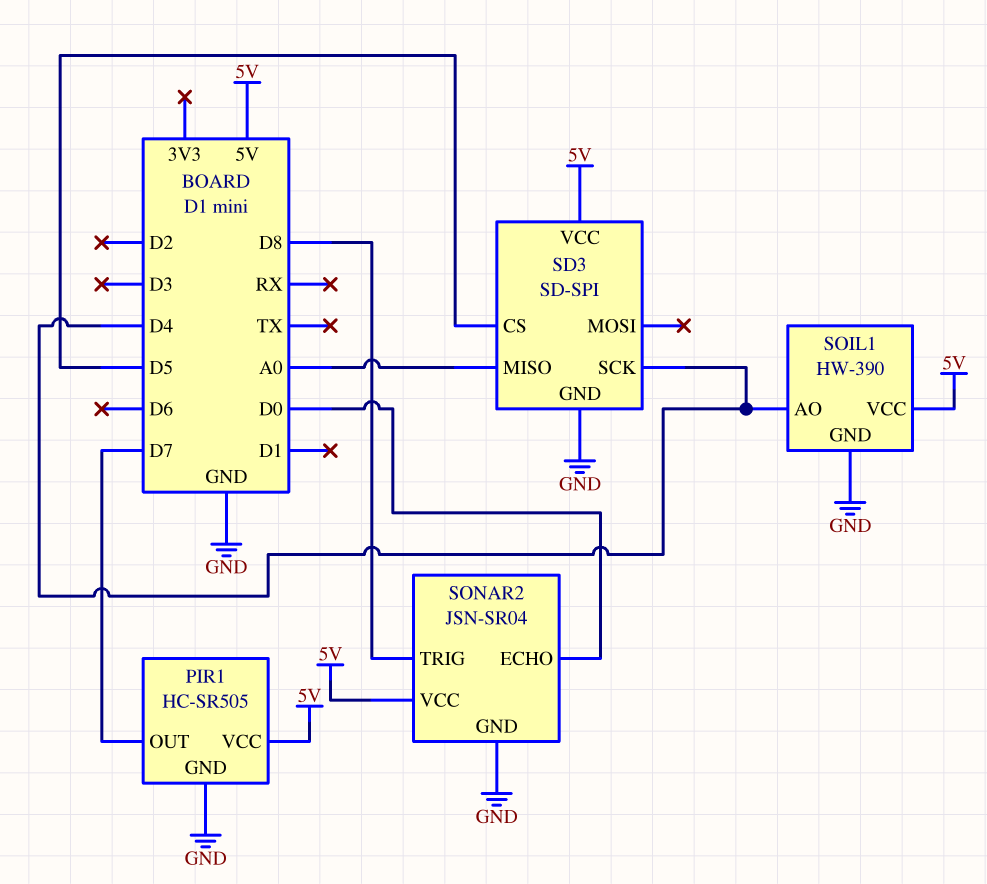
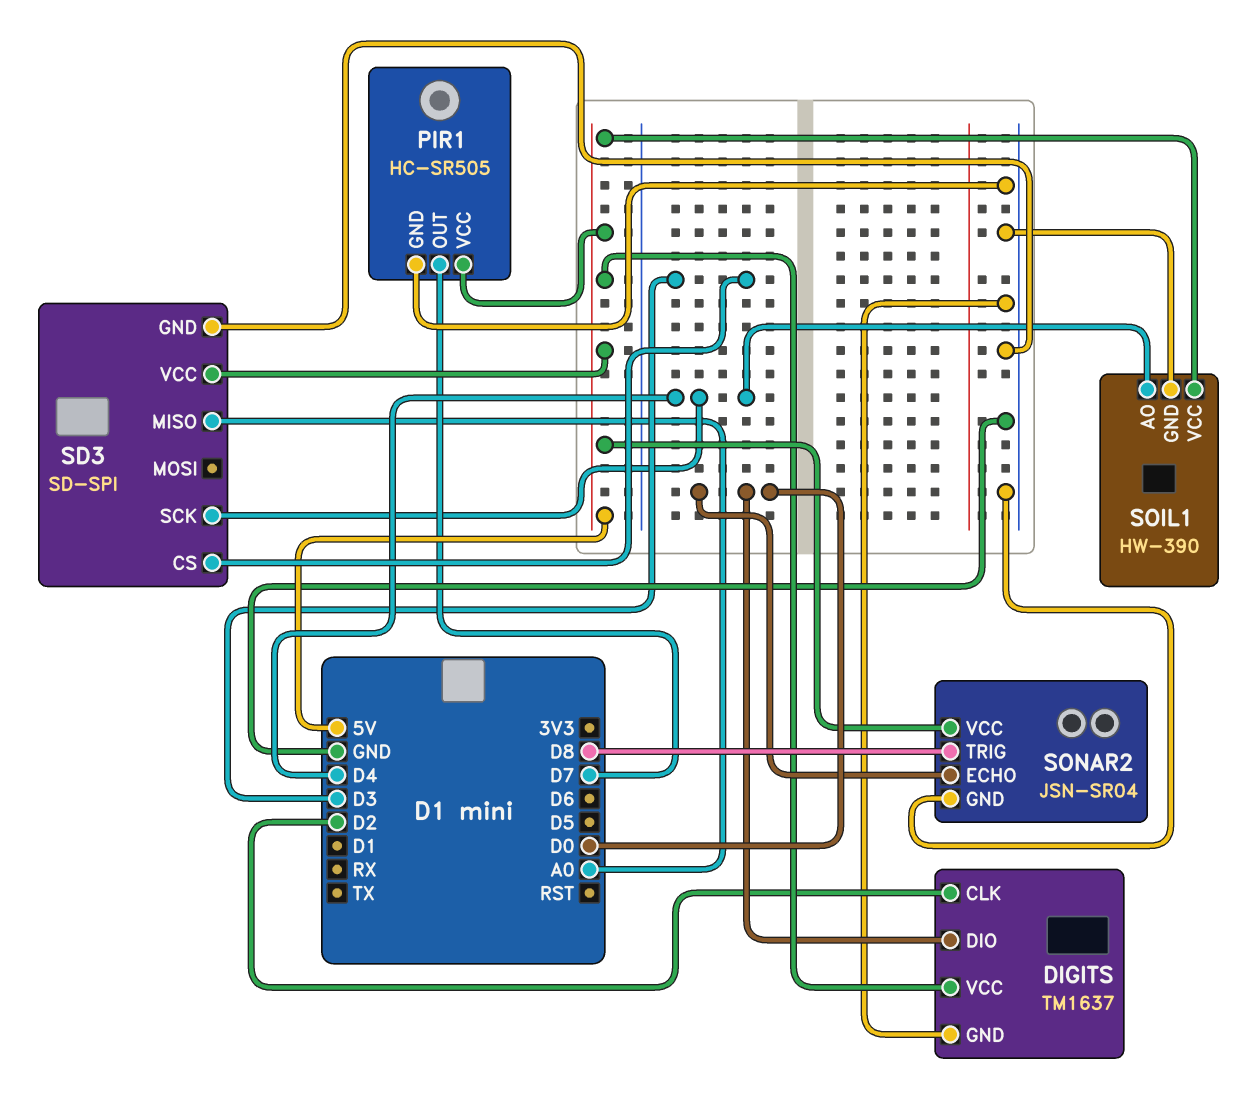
DIGITS: none -> TM1637
DIGITS pin CLK: none -> D2
DIGITS pin DIO: none -> D0
DIGITS pin GND: none -> GND
DIGITS pin VCC: none -> 5V
SD3 pin CS: D5 -> D3

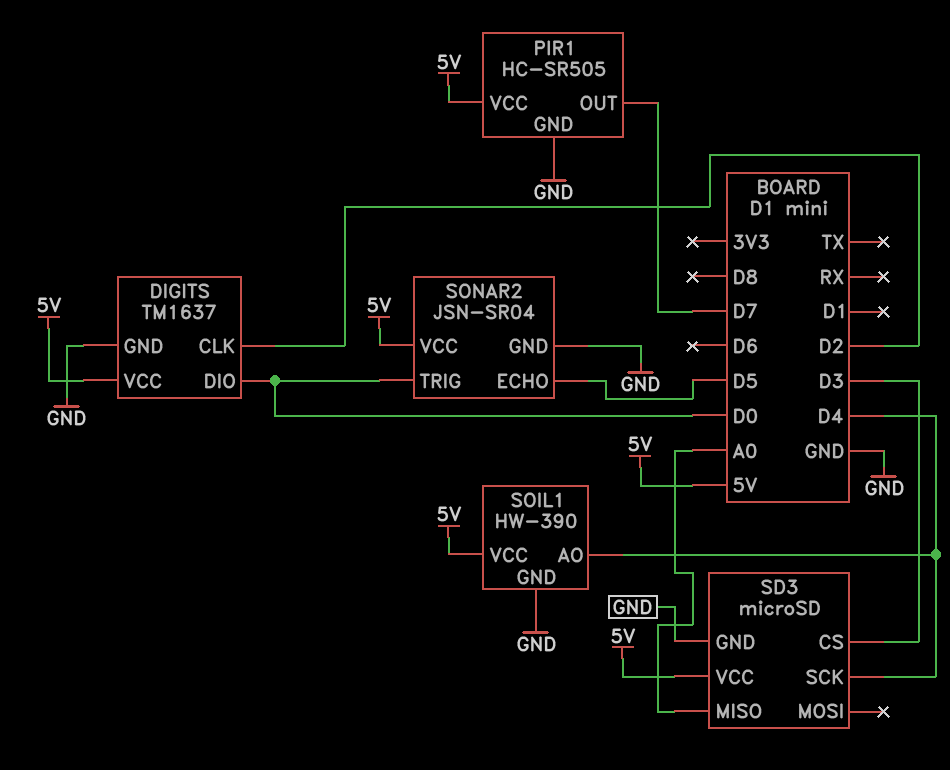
SD3: SD-SPI -> microSD
SONAR2 pin ECHO: D0 -> D5
SONAR2 pin TRIG: D8 -> D0

